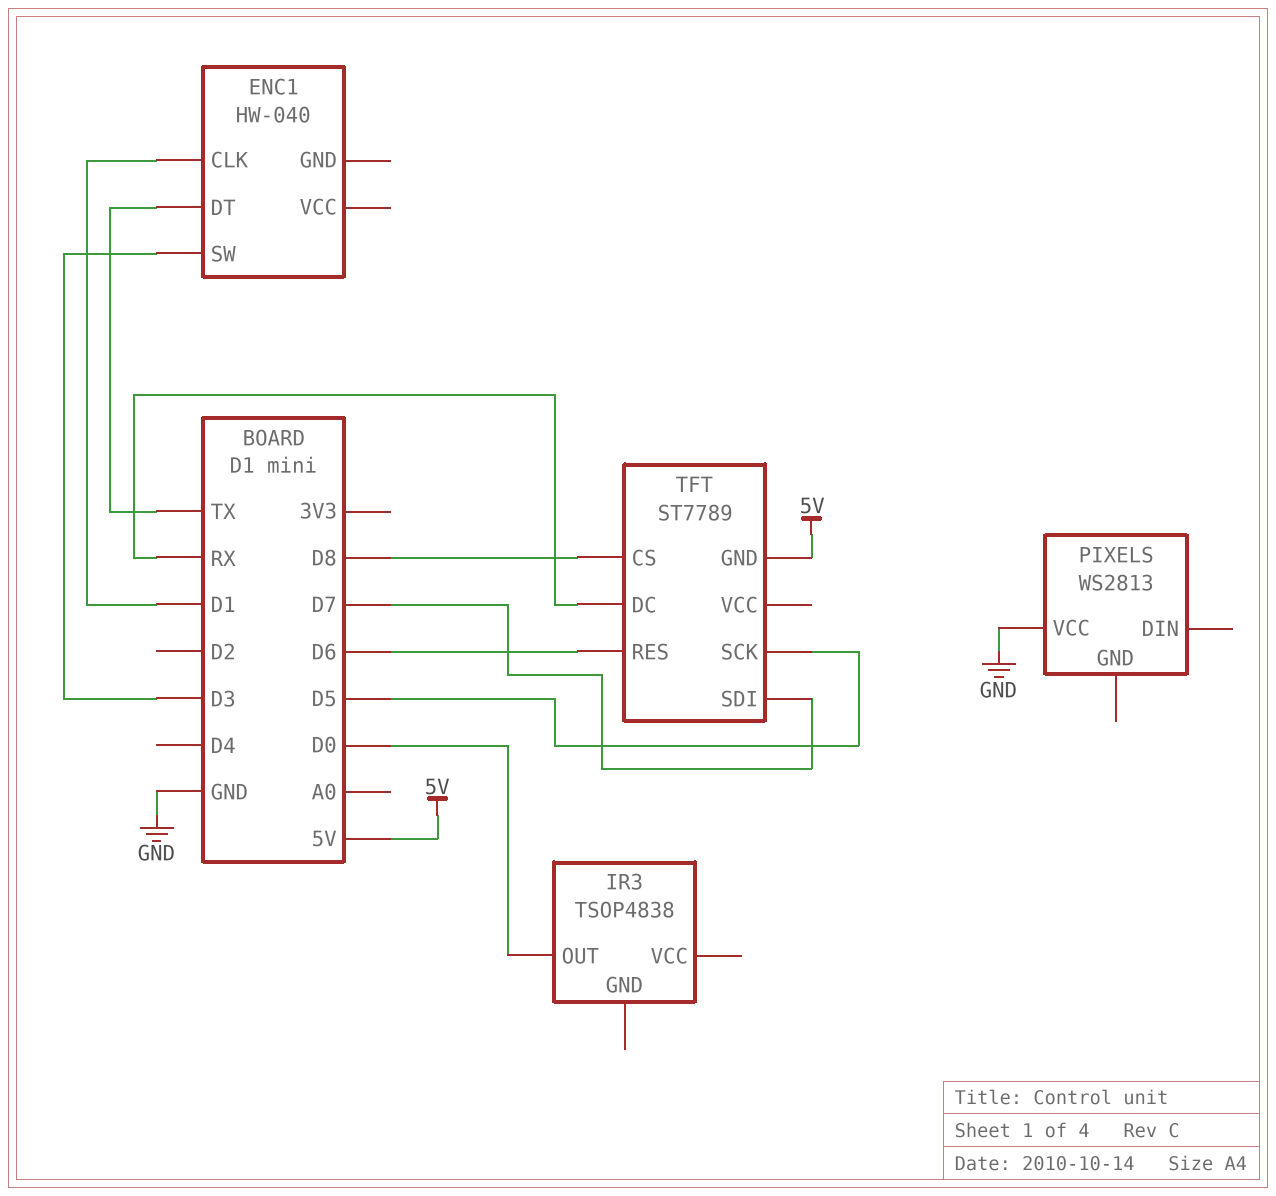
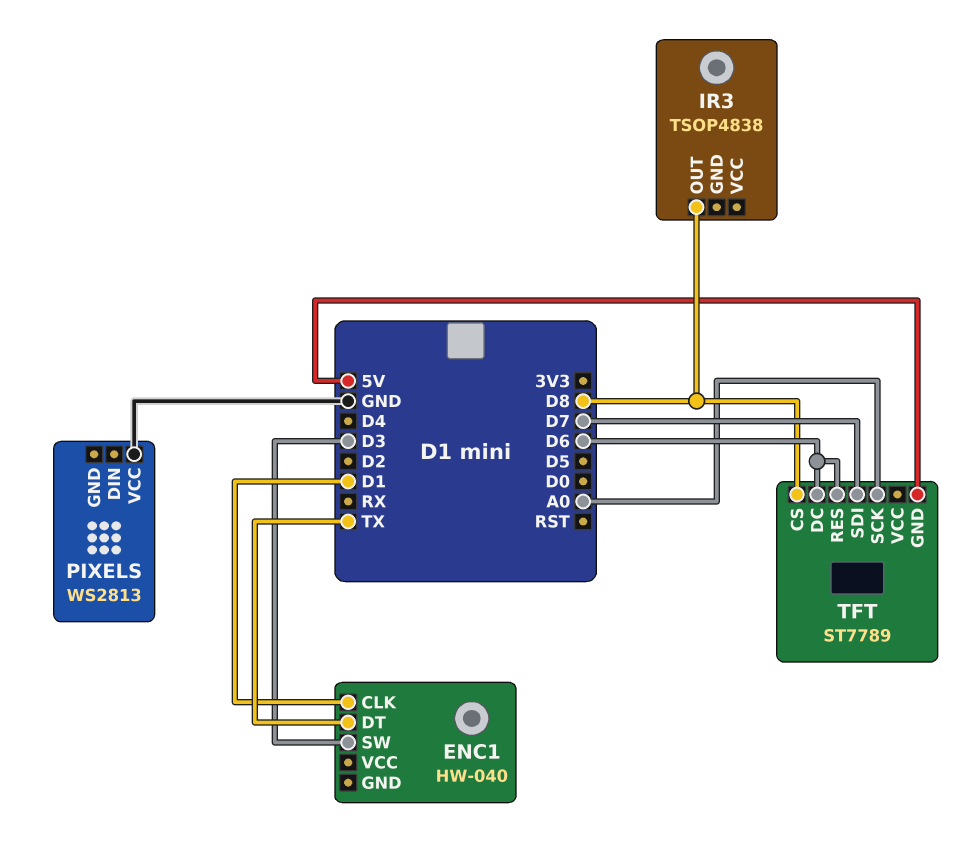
IR3 pin OUT: D0 -> D8
TFT pin DC: RX -> D6
TFT pin SCK: D5 -> A0

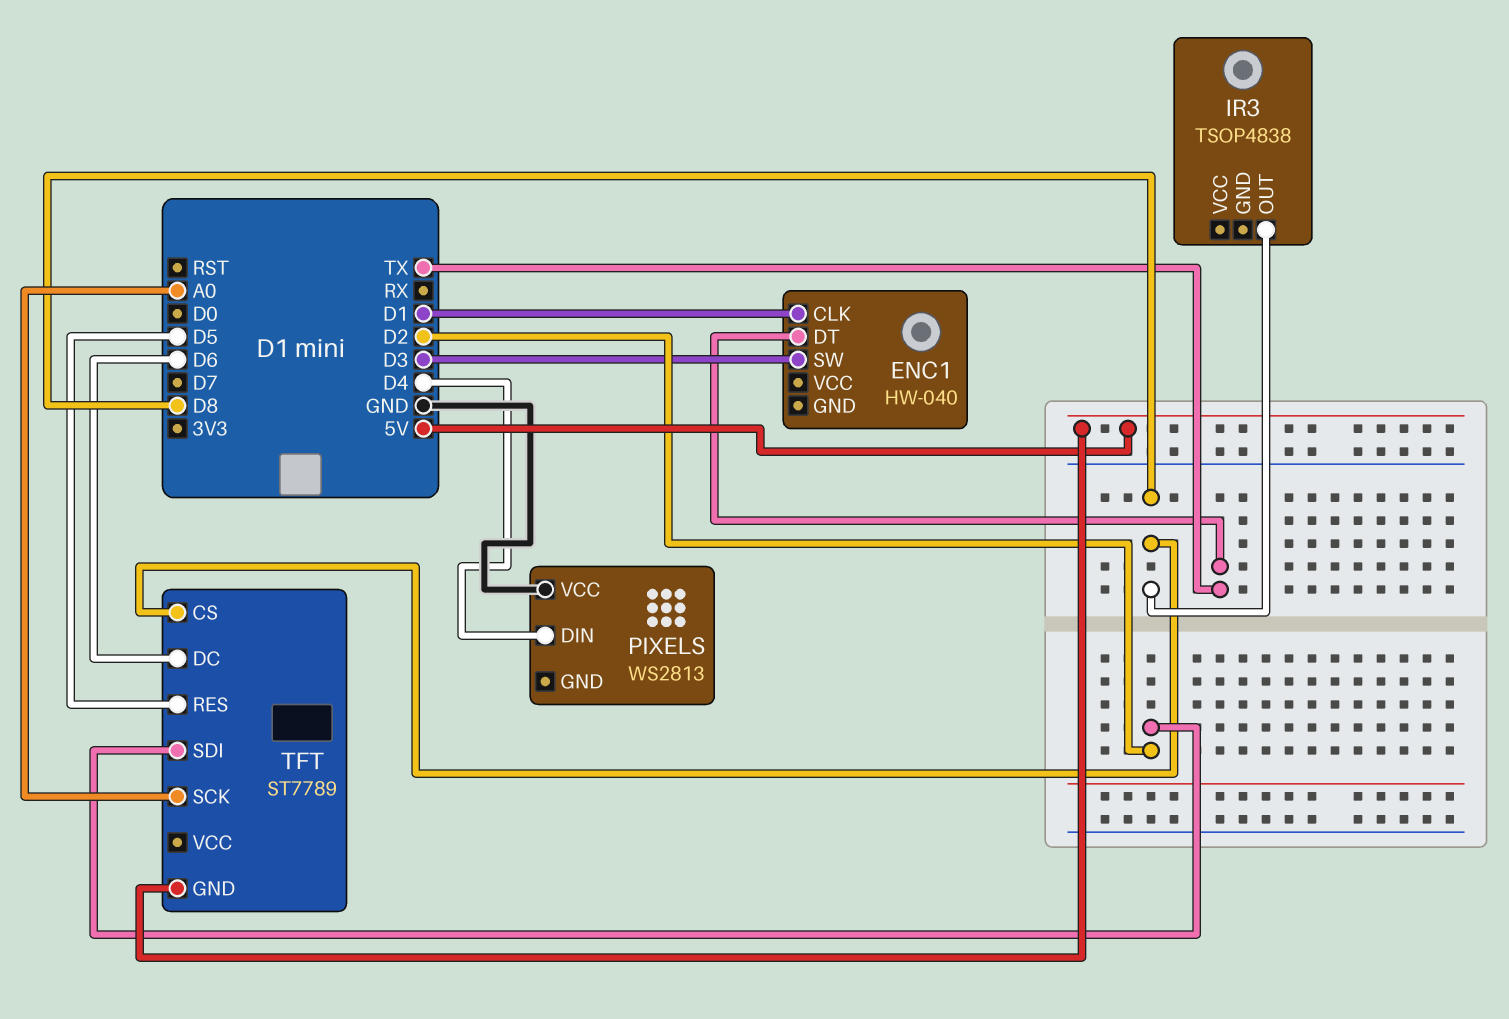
PIXELS pin DIN: none -> D4
TFT pin RES: D6 -> D5
TFT pin SDI: D7 -> D2

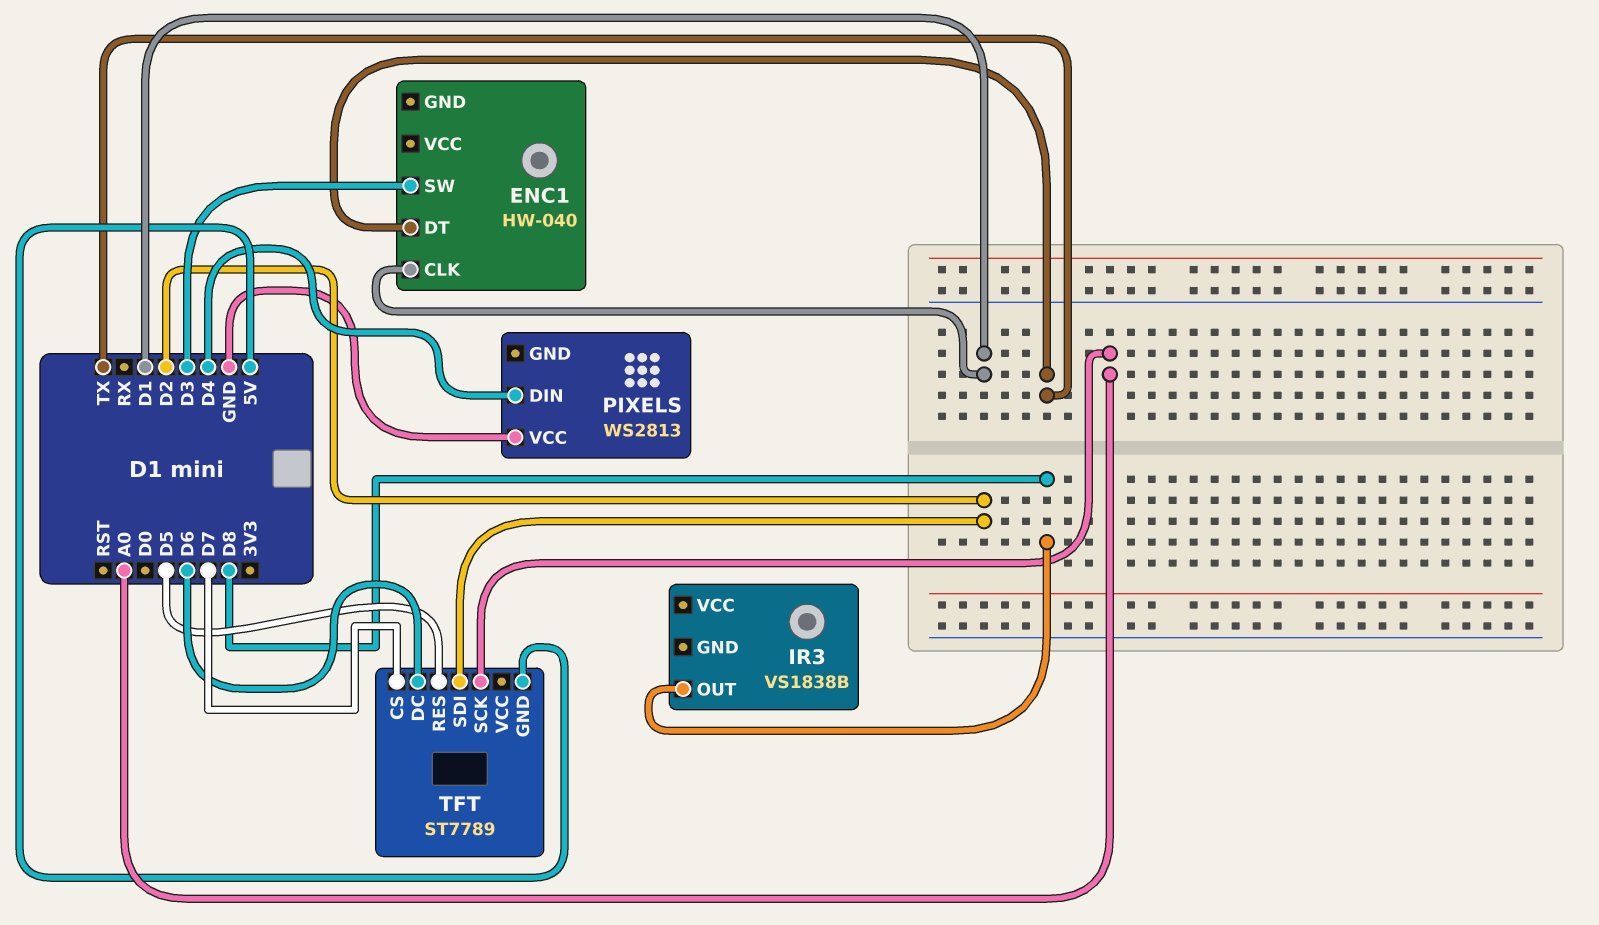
IR3: TSOP4838 -> VS1838B
TFT pin CS: D8 -> D7

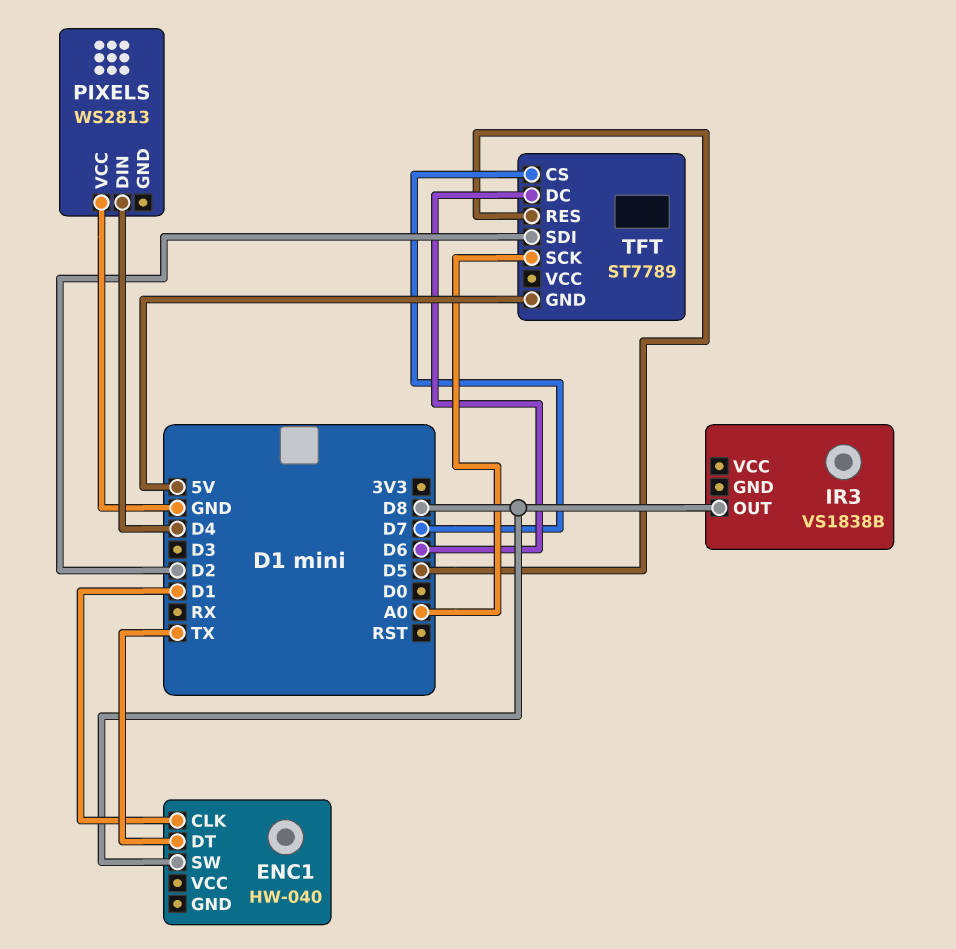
ENC1 pin SW: D3 -> D8

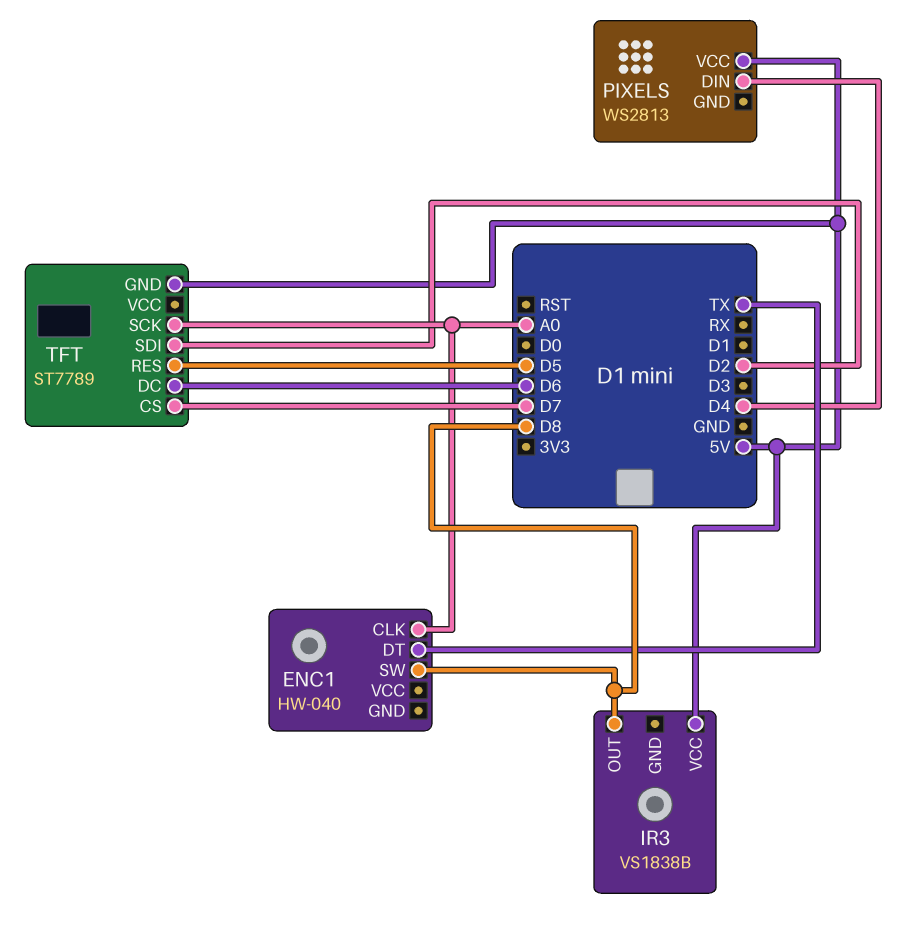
ENC1 pin CLK: D1 -> A0
IR3 pin VCC: none -> 5V
PIXELS pin VCC: GND -> 5V

